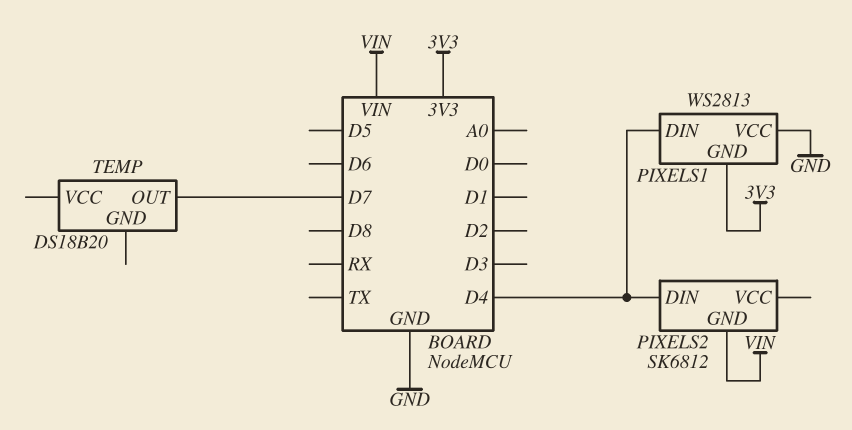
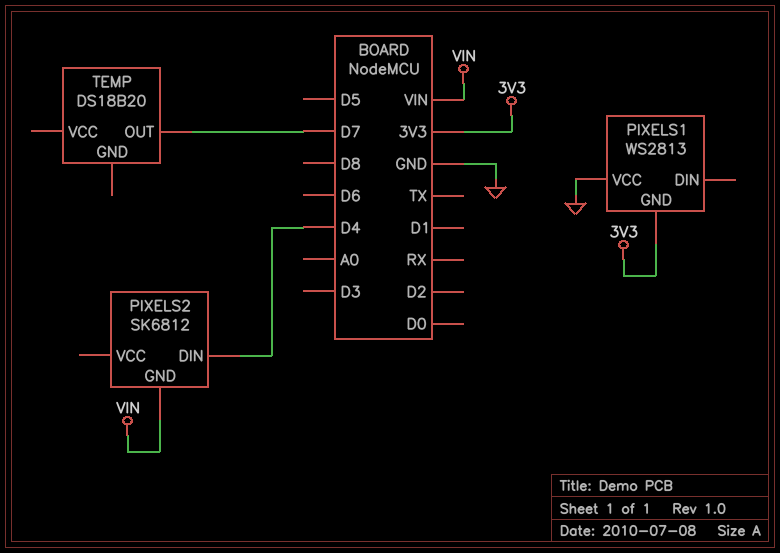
PIXELS1 pin DIN: D4 -> none

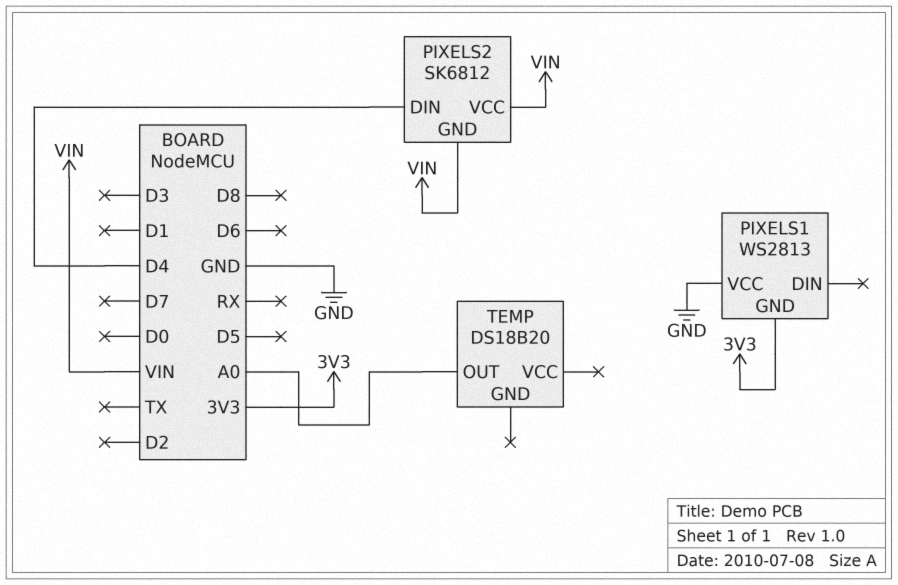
PIXELS2 pin VCC: none -> VIN
TEMP pin OUT: D7 -> A0

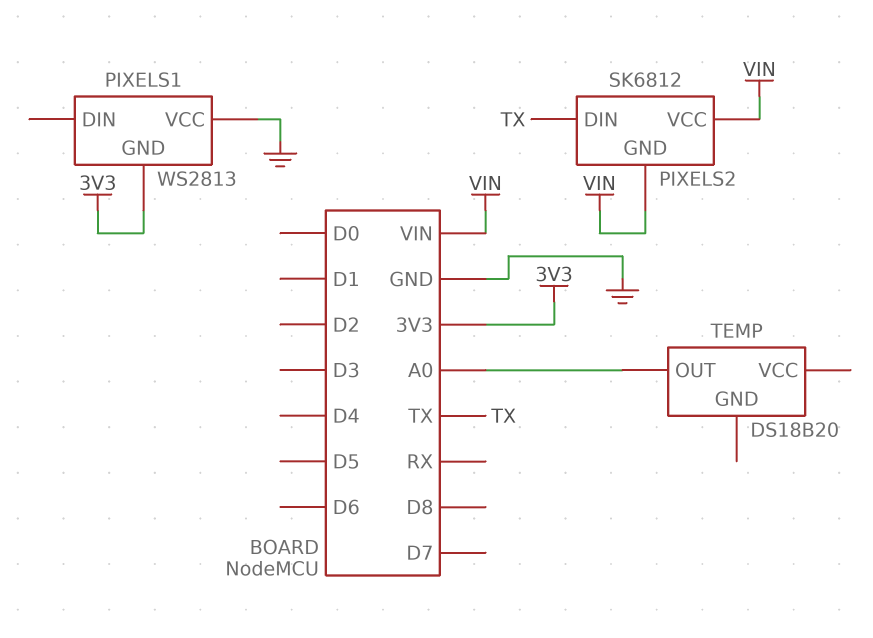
PIXELS2 pin DIN: D4 -> TX

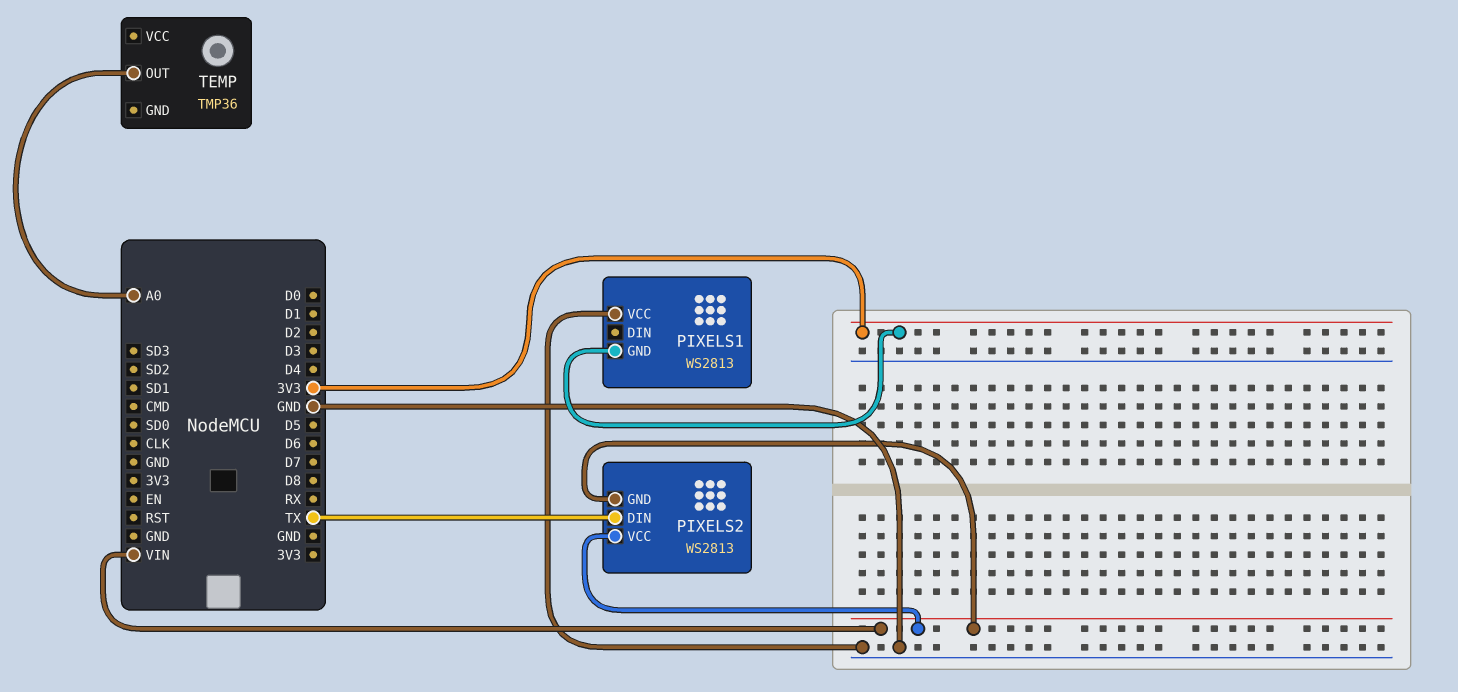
PIXELS2: SK6812 -> WS2813
TEMP: DS18B20 -> TMP36

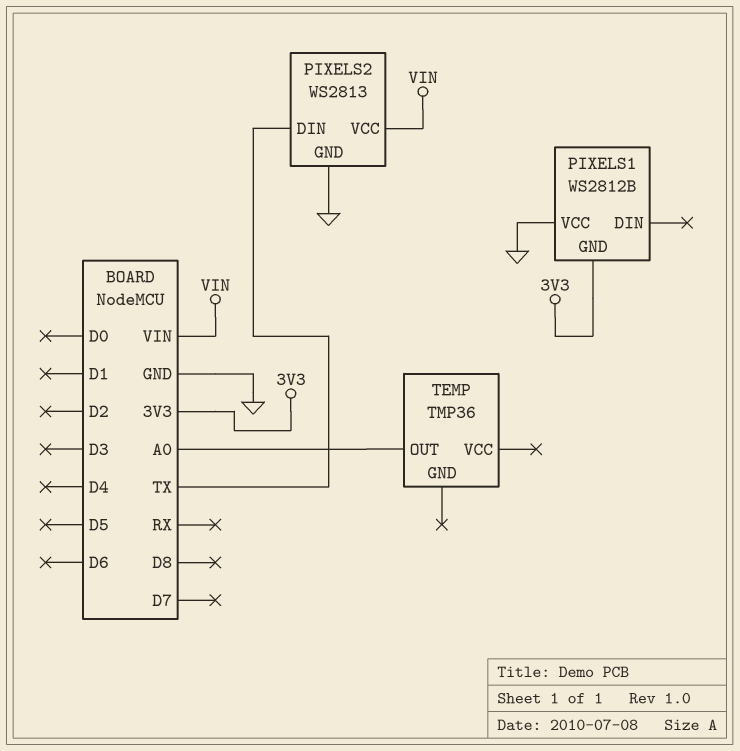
PIXELS1: WS2813 -> WS2812B
PIXELS2 pin GND: VIN -> GND

